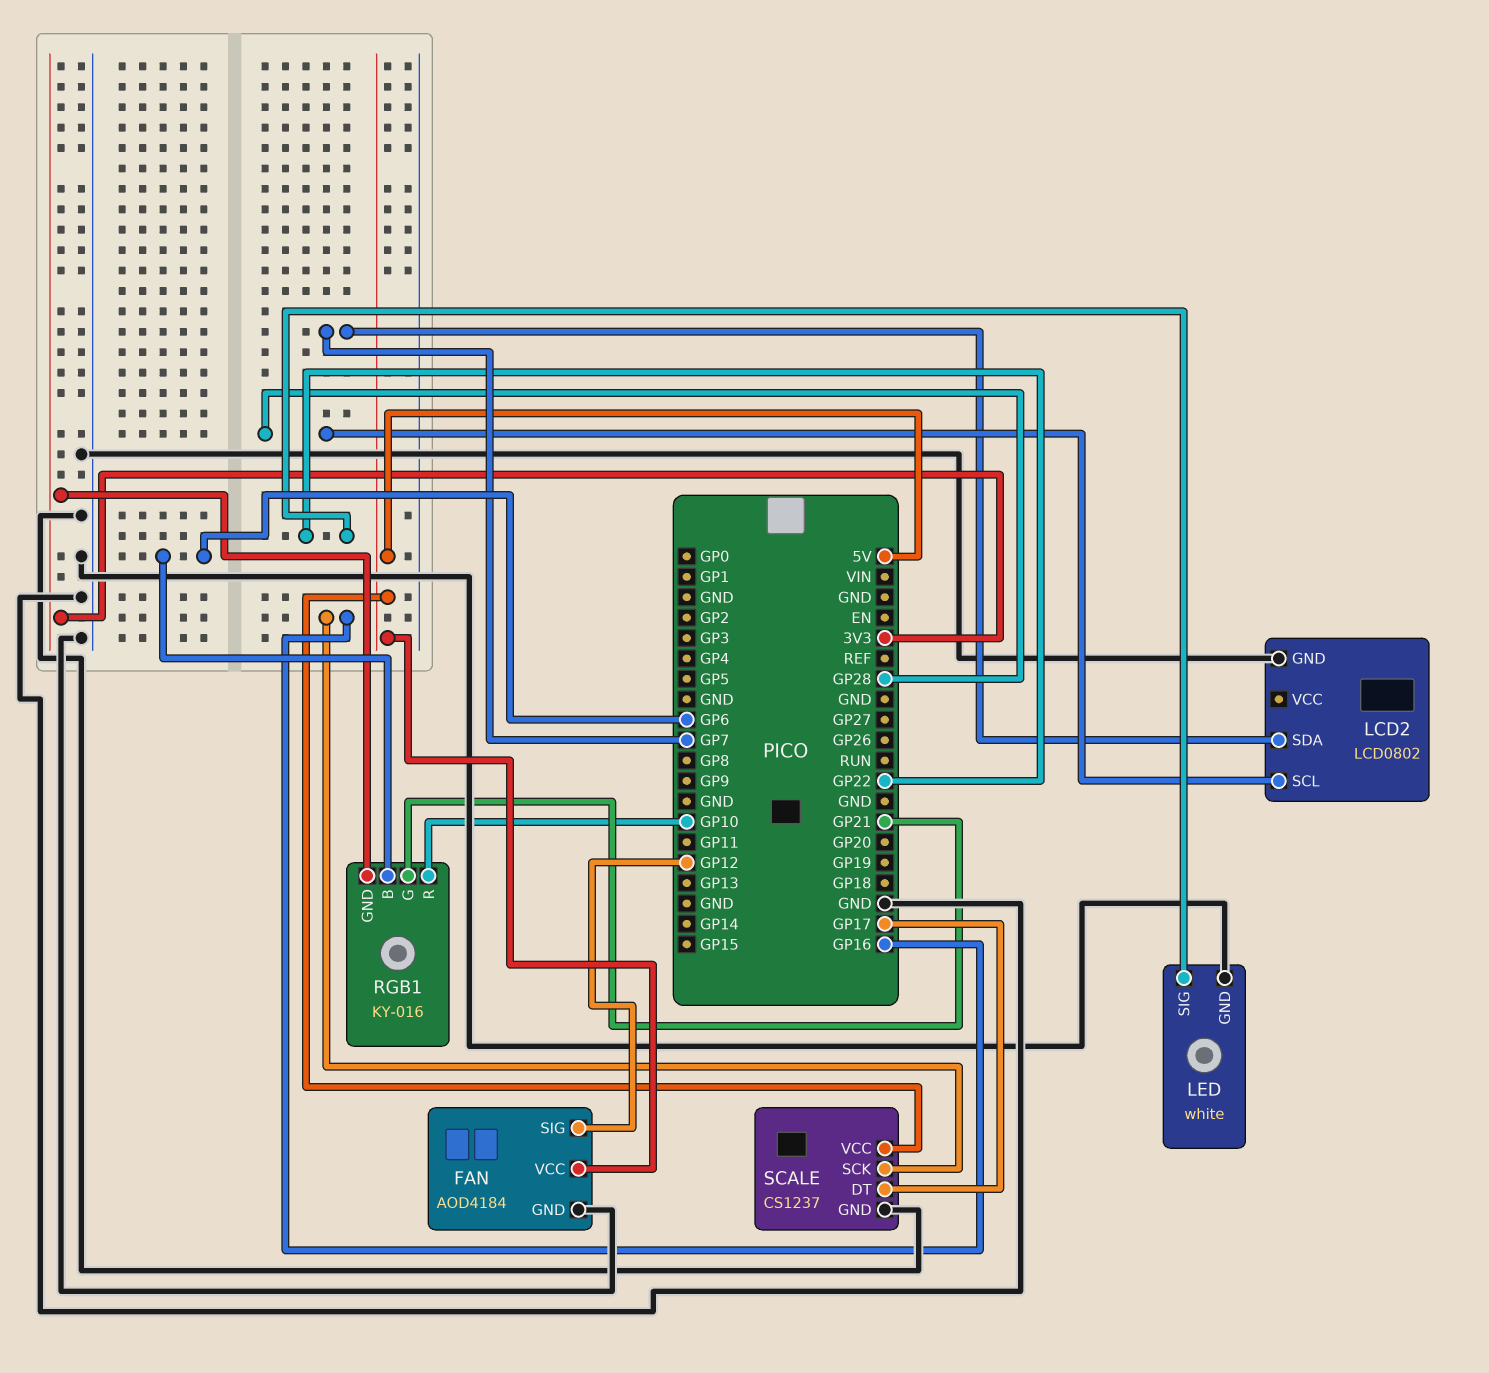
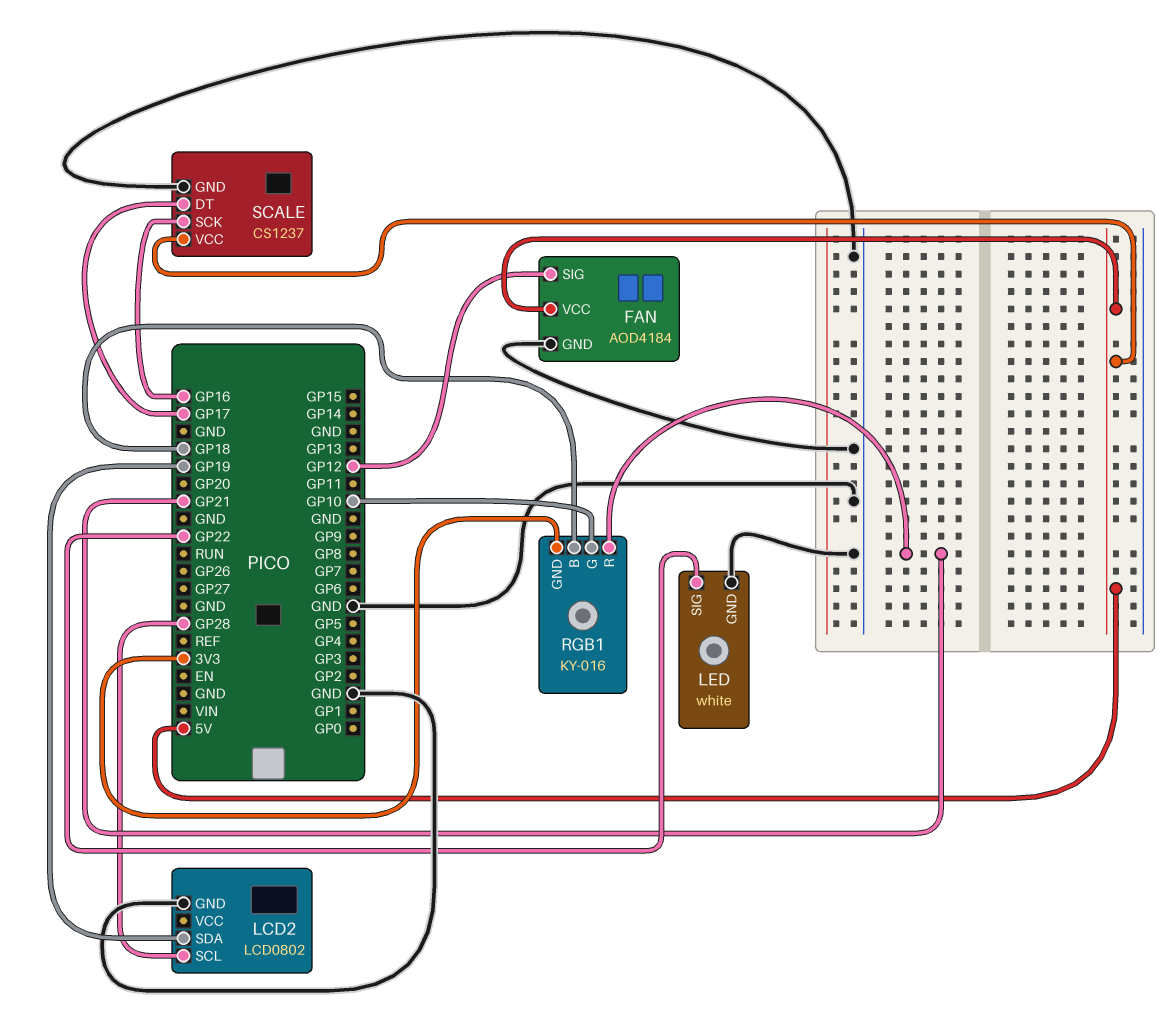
LCD2 pin SDA: GP7 -> GP19
RGB1 pin B: GP6 -> GP18
RGB1 pin G: GP21 -> GP10
RGB1 pin R: GP10 -> GP21

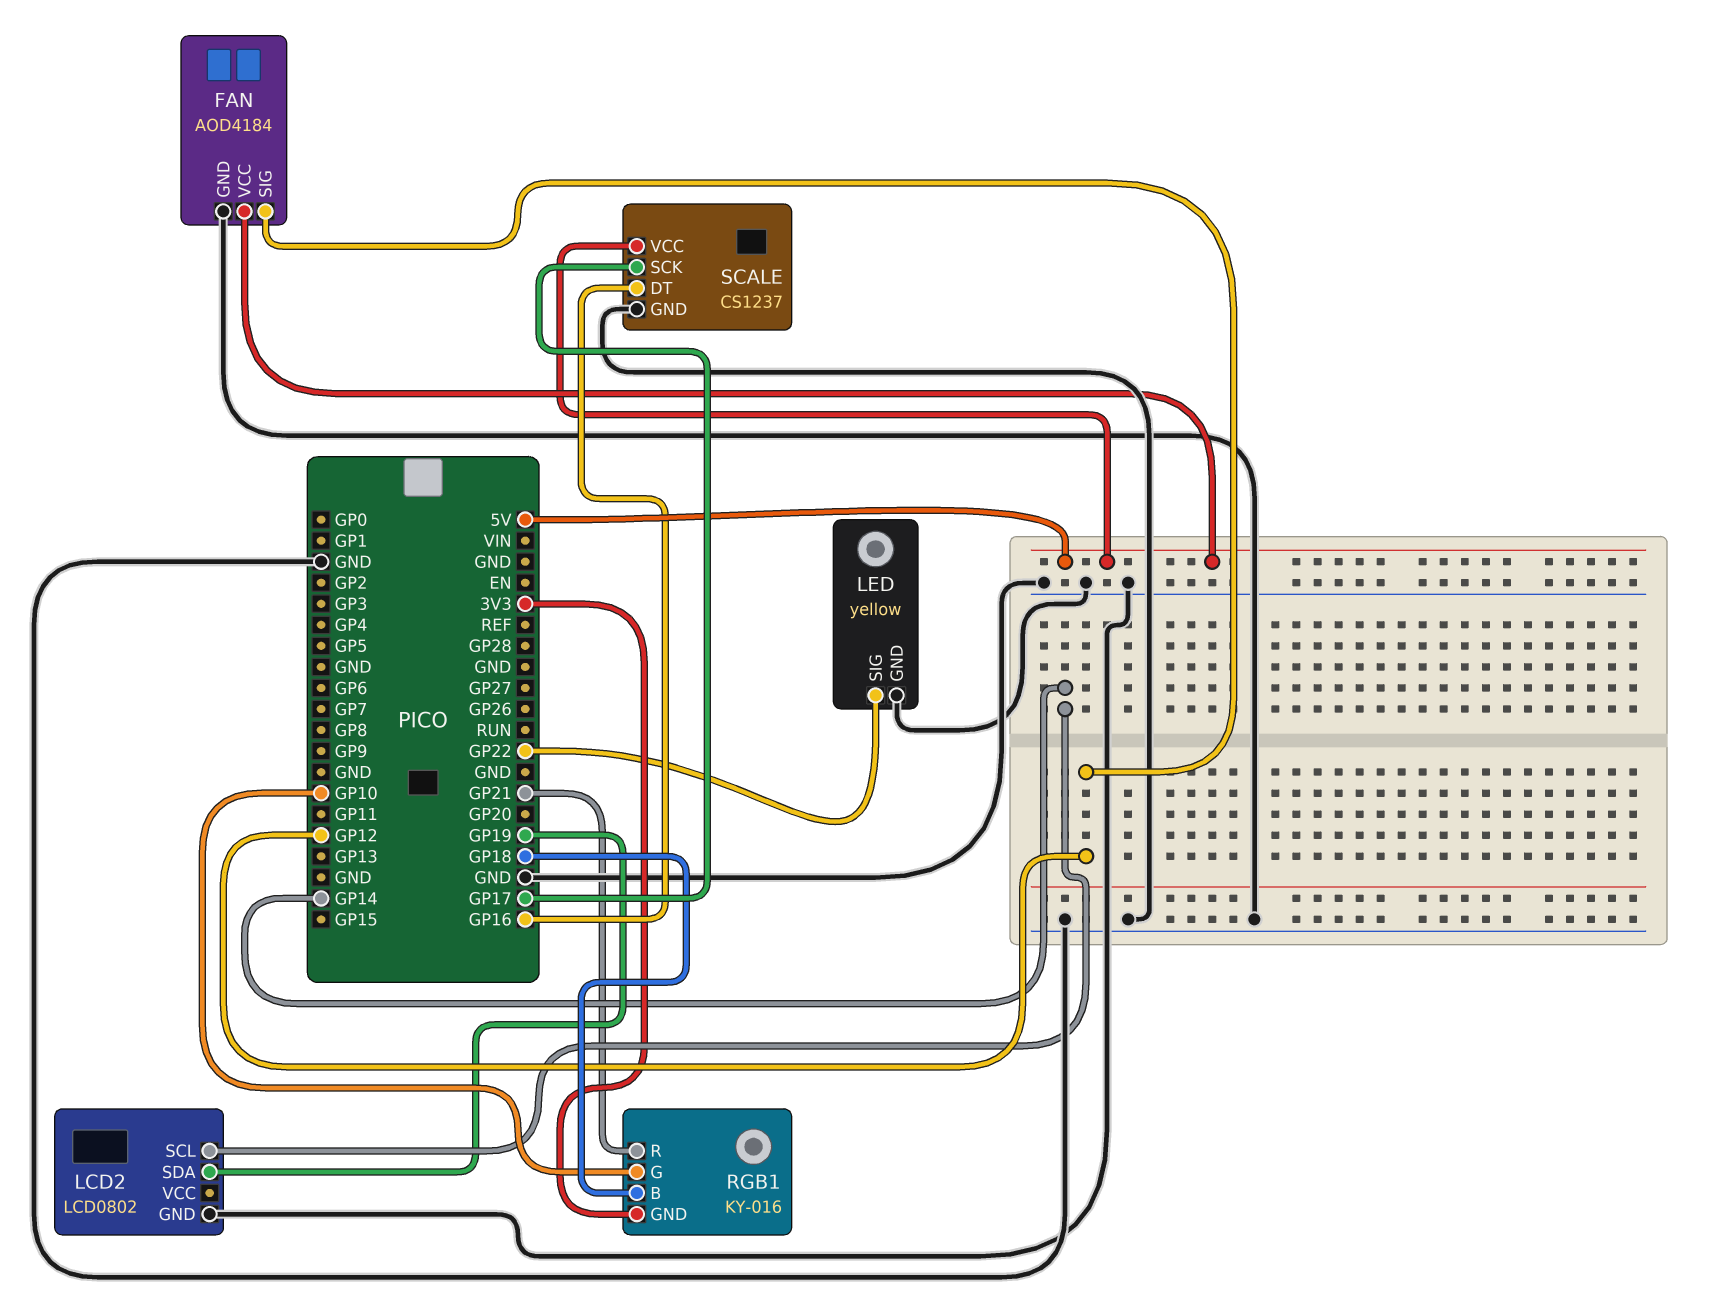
LCD2 pin SCL: GP28 -> GP14
LED: white -> yellow
SCALE pin DT: GP17 -> GP16
SCALE pin SCK: GP16 -> GP17

